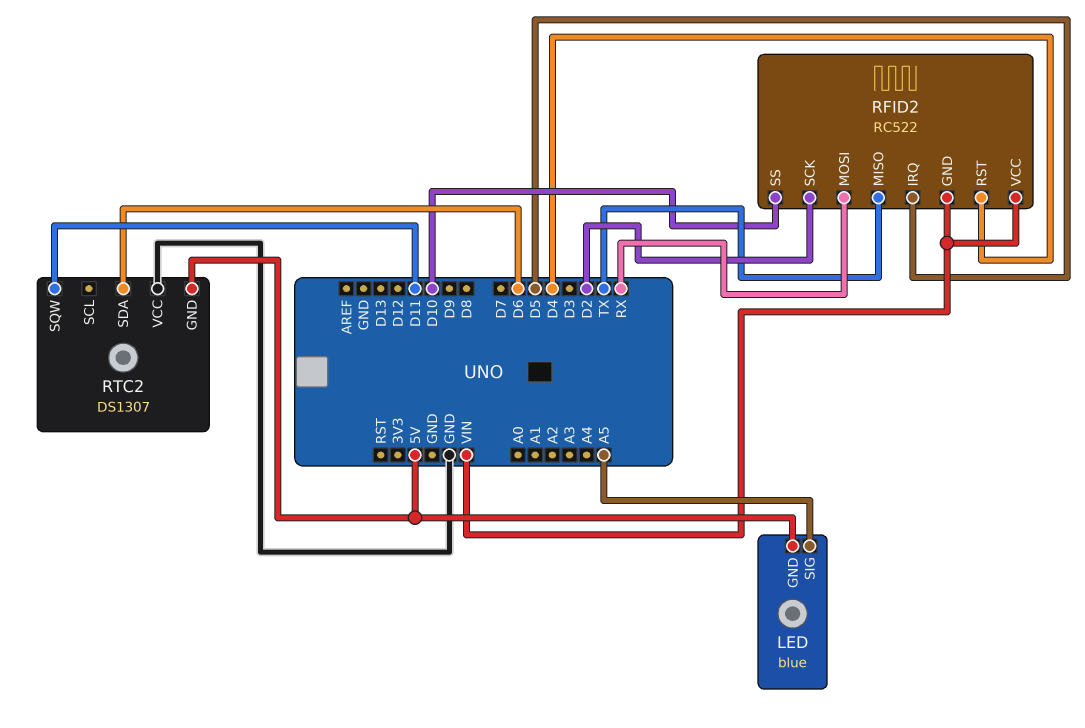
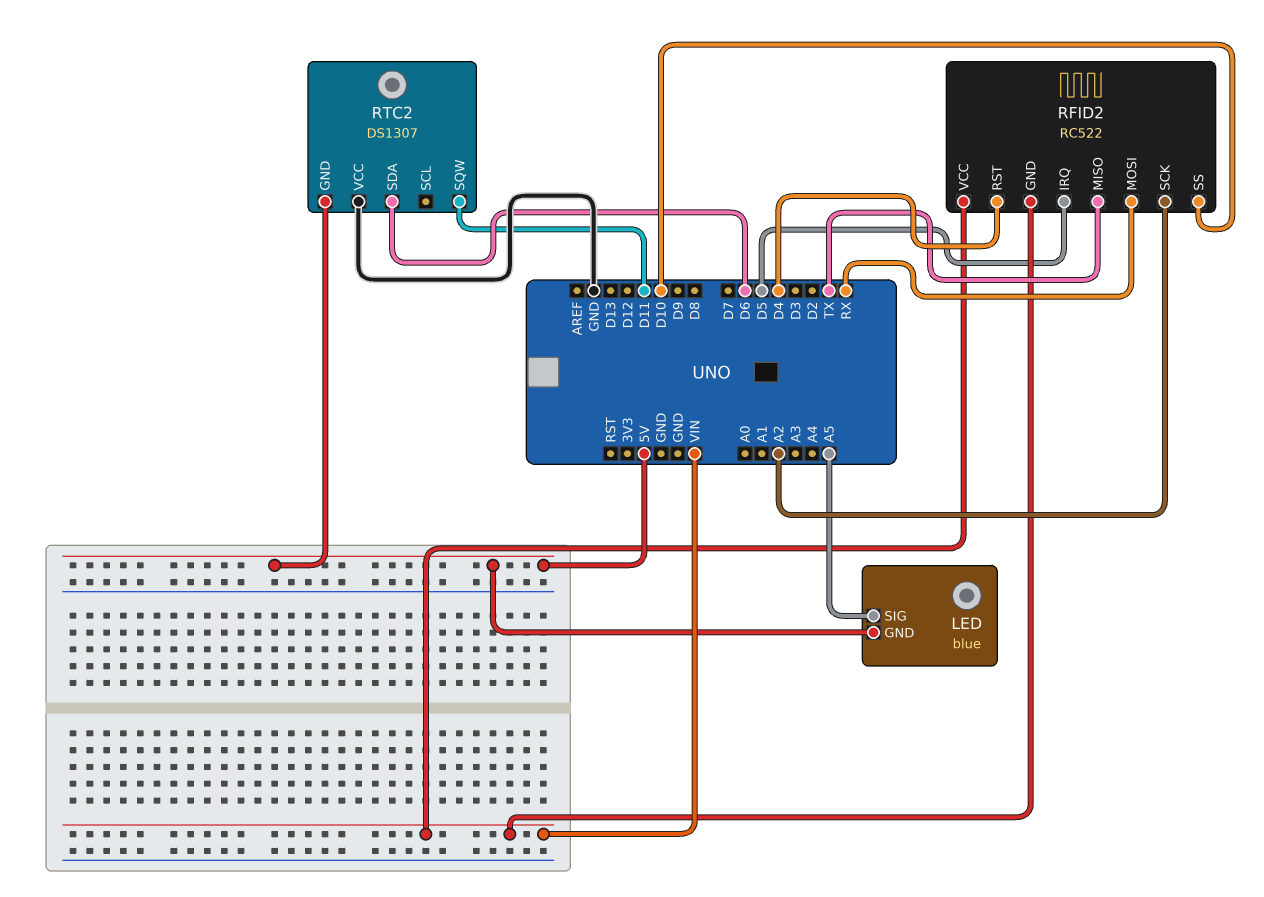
RFID2 pin SCK: D2 -> A2

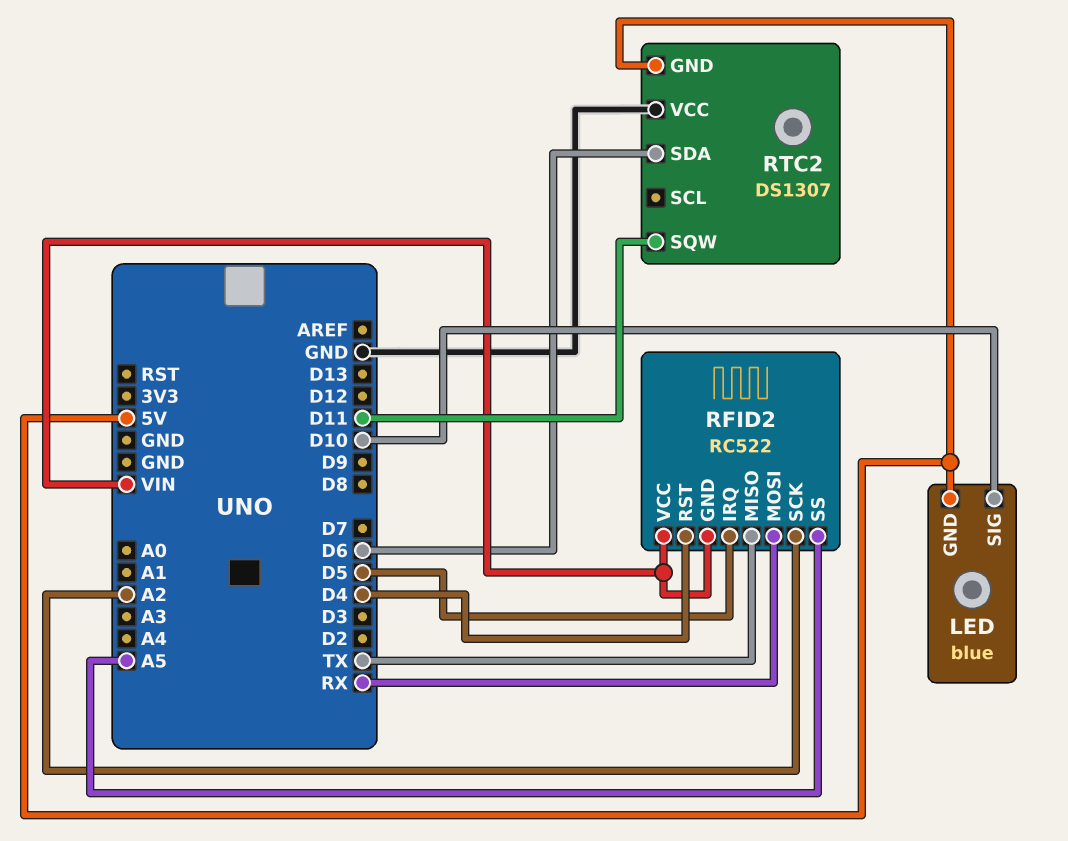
LED pin SIG: A5 -> D10
RFID2 pin SS: D10 -> A5

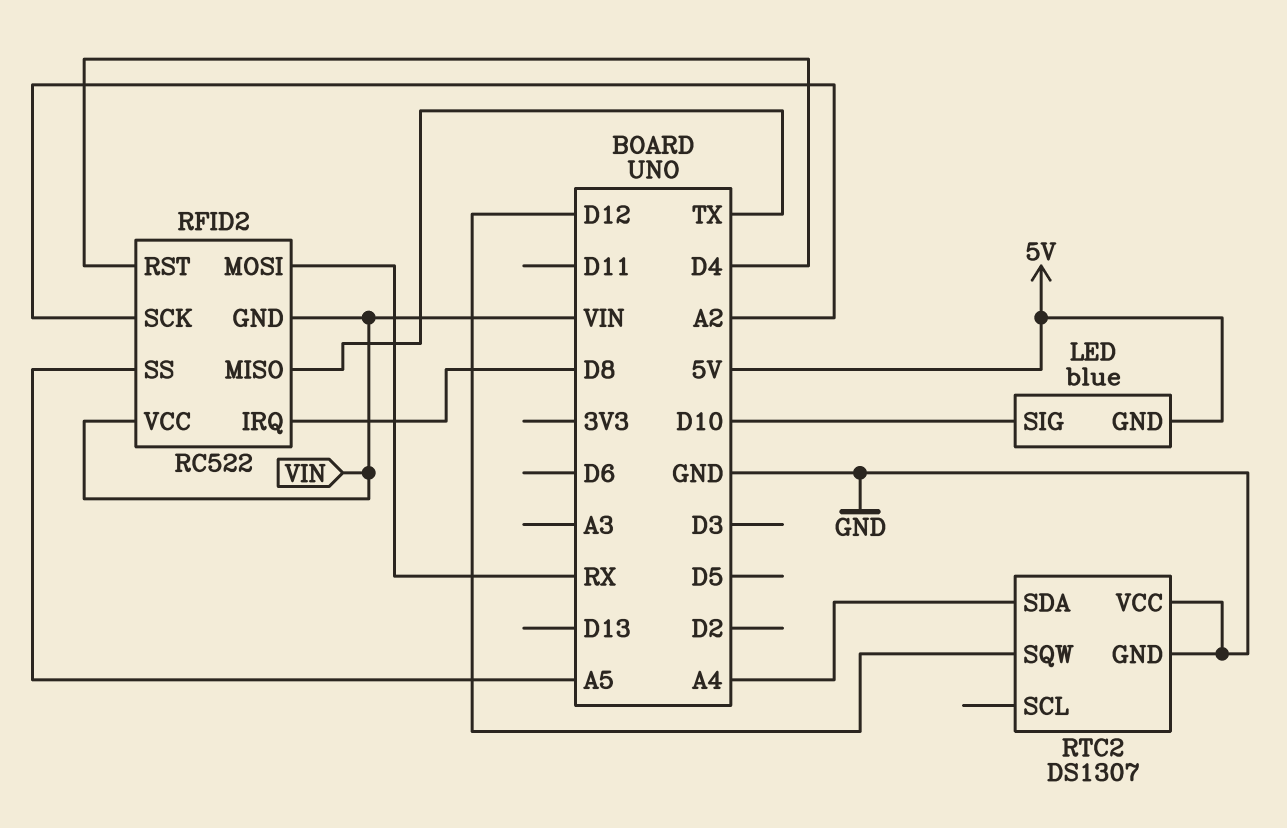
RFID2 pin IRQ: D5 -> D8
RTC2 pin GND: 5V -> GND
RTC2 pin SDA: D6 -> A4
RTC2 pin SQW: D11 -> D12

